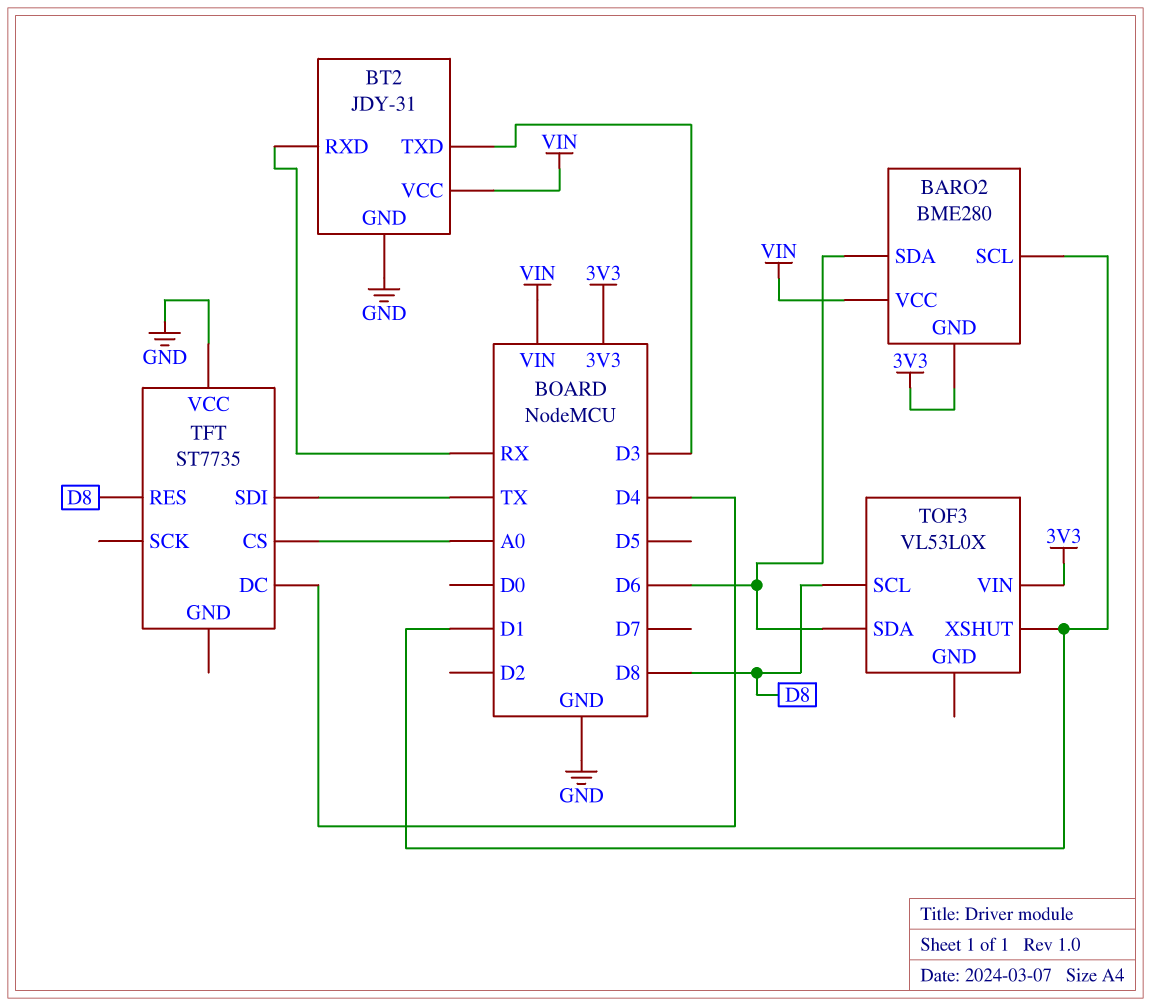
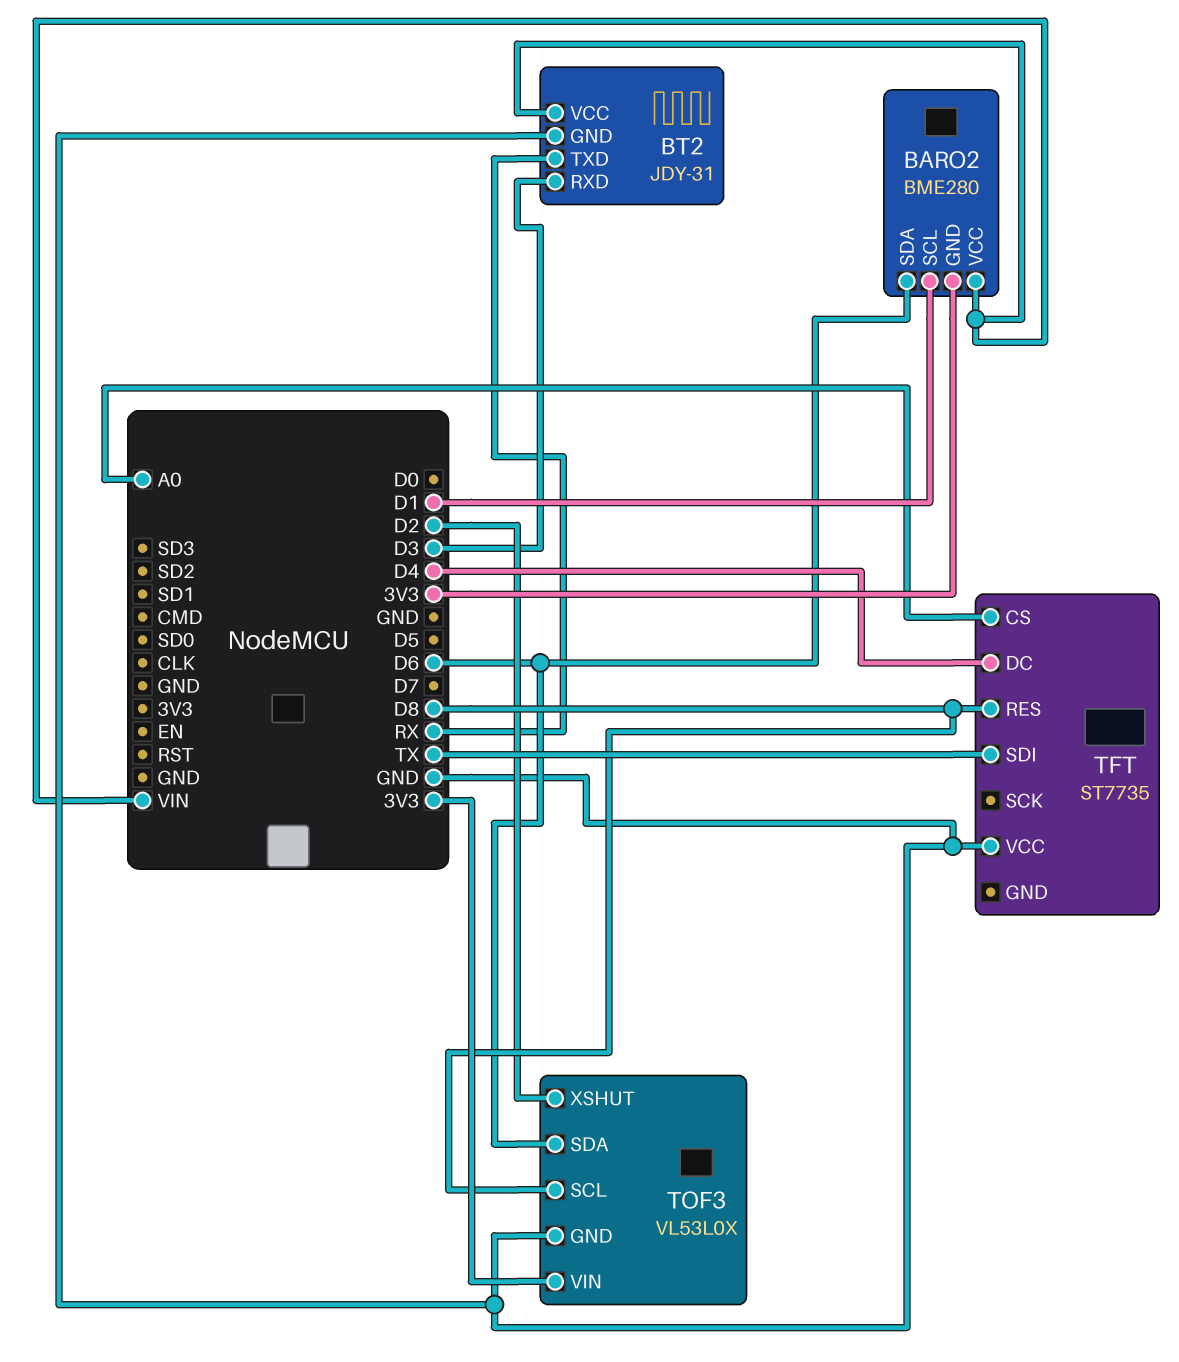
BT2 pin RXD: RX -> D3
BT2 pin TXD: D3 -> RX
TOF3 pin GND: none -> GND
TOF3 pin XSHUT: D1 -> D2

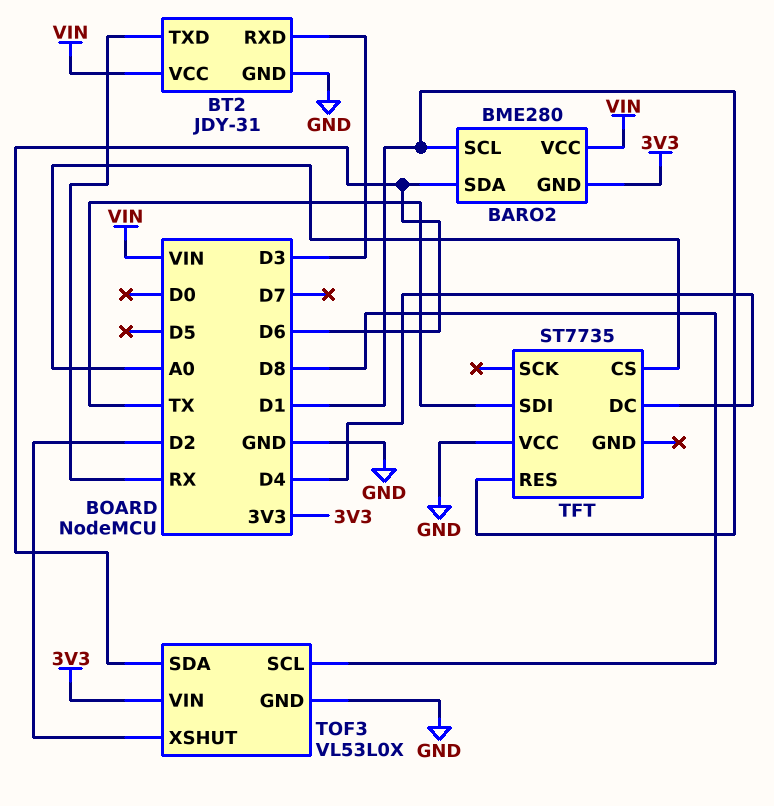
TFT pin RES: D8 -> D1

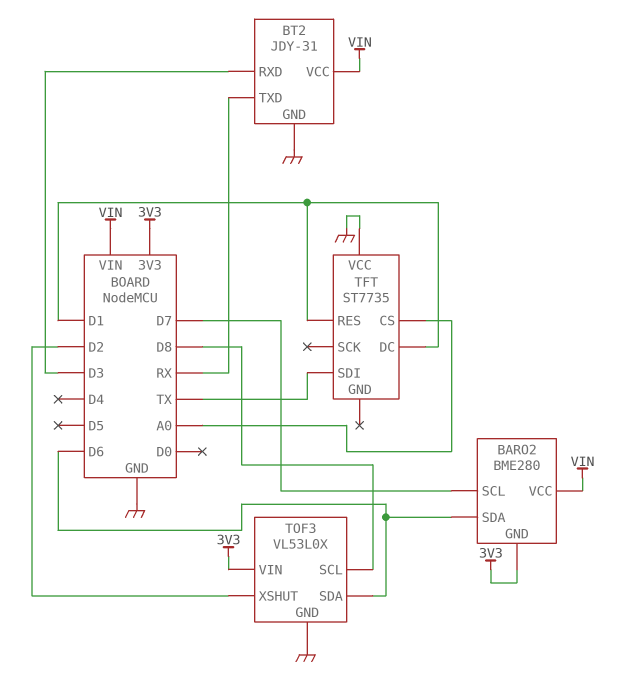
BARO2 pin SCL: D1 -> D7
TFT pin DC: D4 -> D1

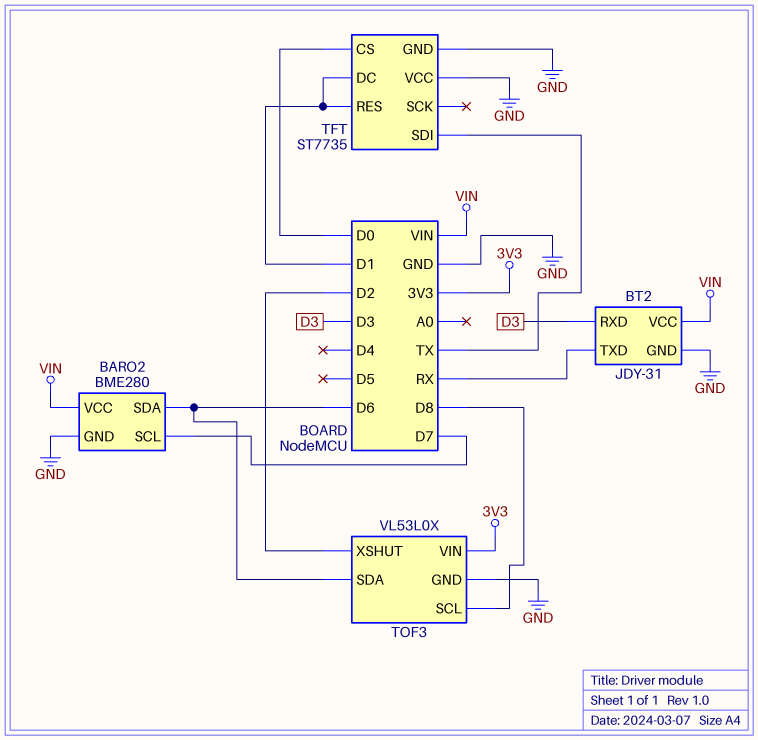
BARO2 pin GND: 3V3 -> GND
TFT pin CS: A0 -> D0
TFT pin GND: none -> GND

